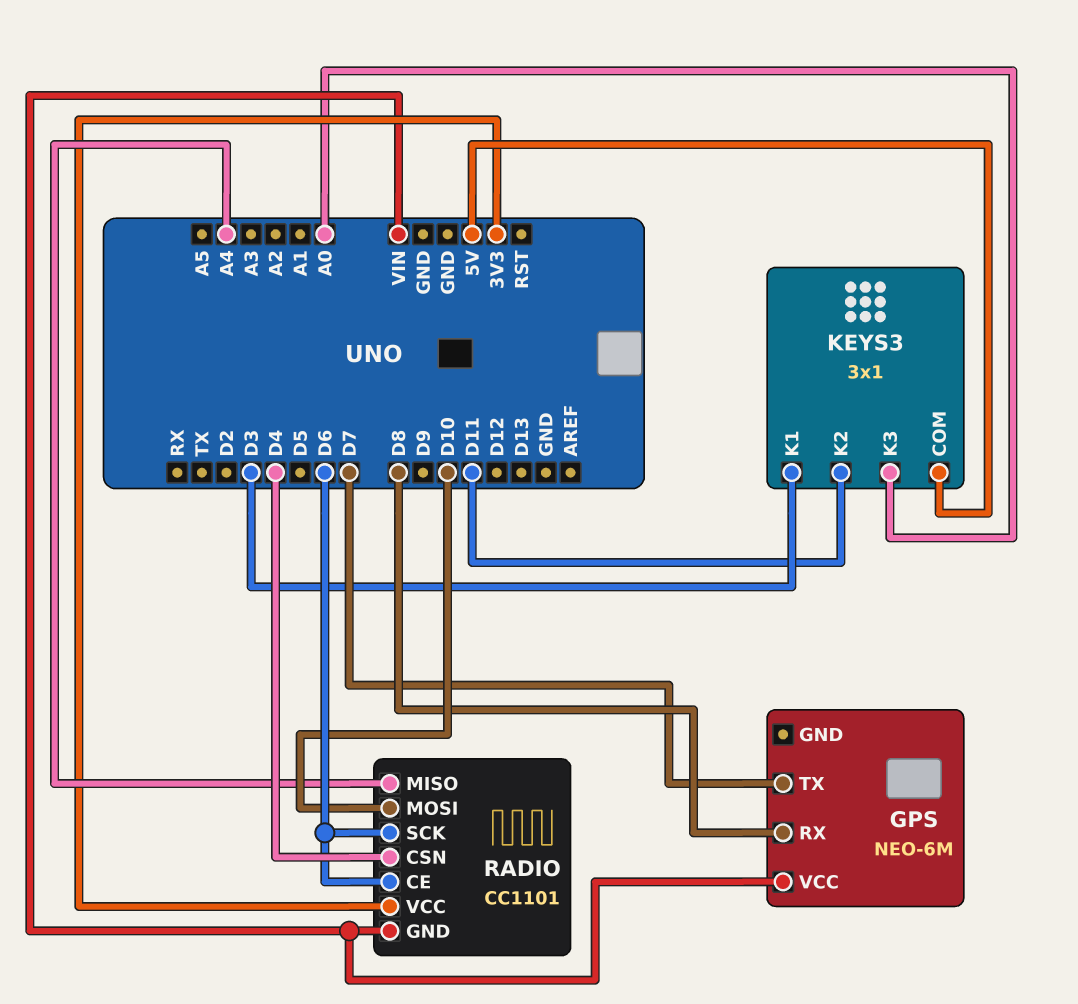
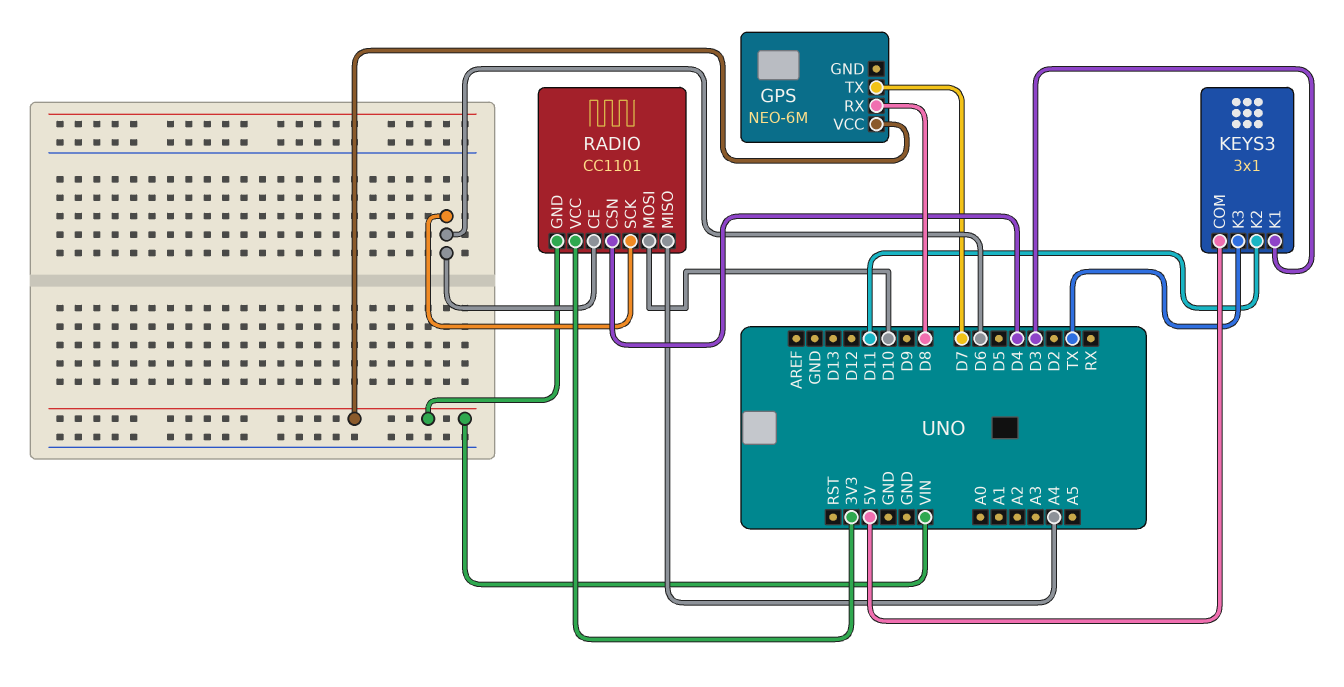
KEYS3 pin K3: A0 -> TX

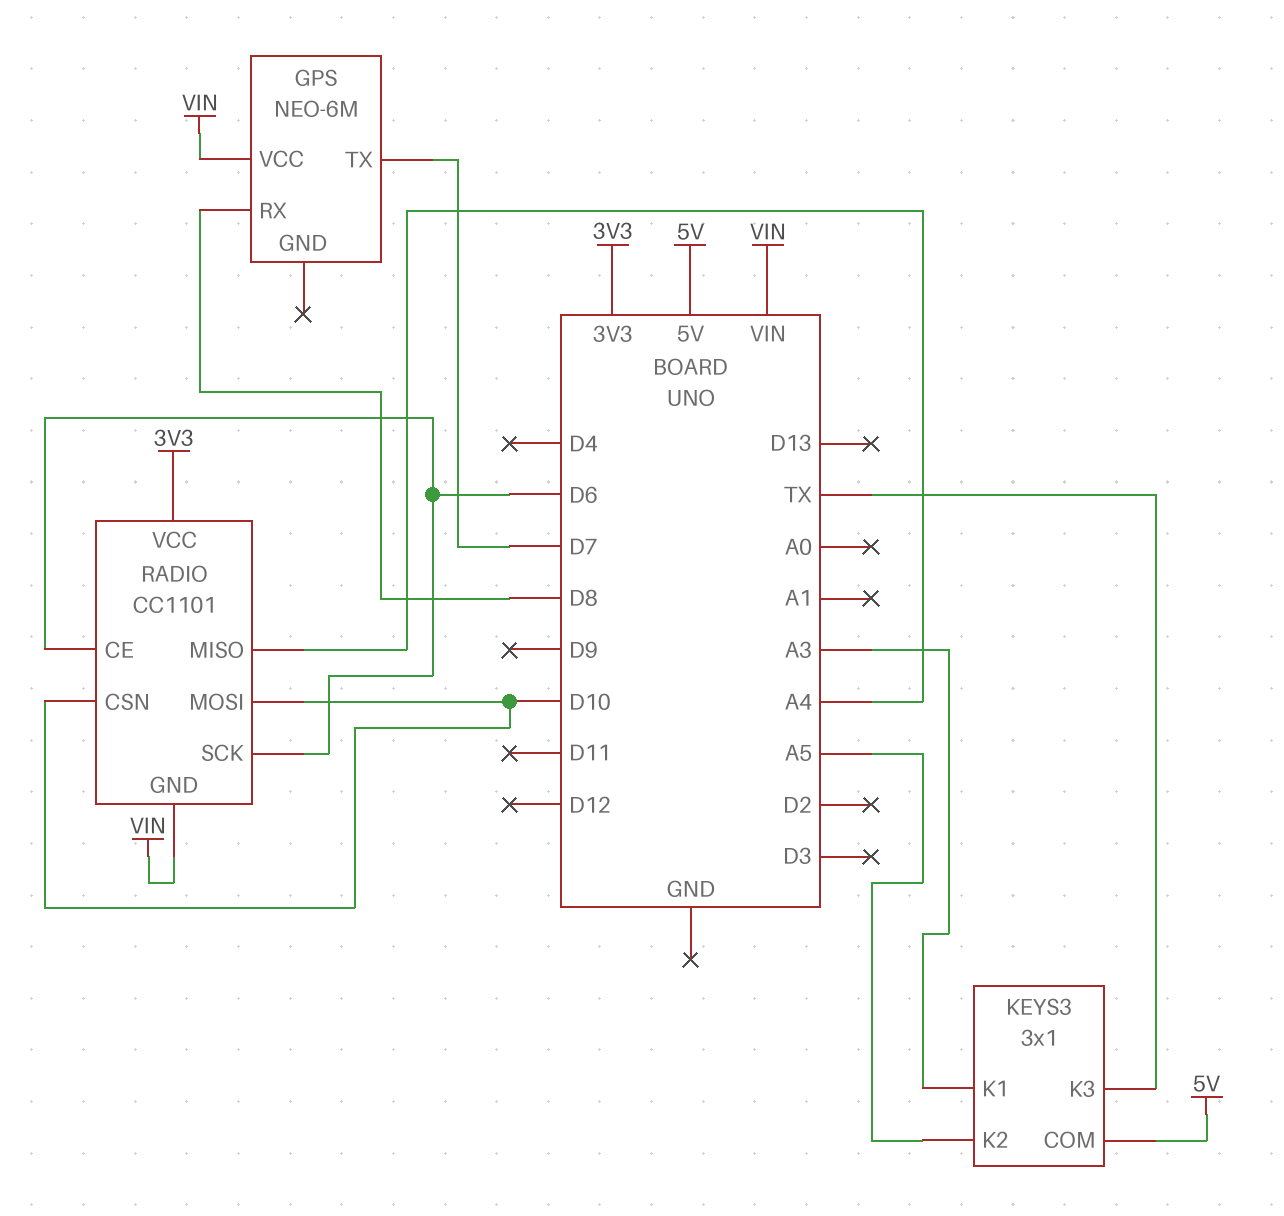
KEYS3 pin K1: D3 -> A3
KEYS3 pin K2: D11 -> A5
RADIO pin CSN: D4 -> D10

